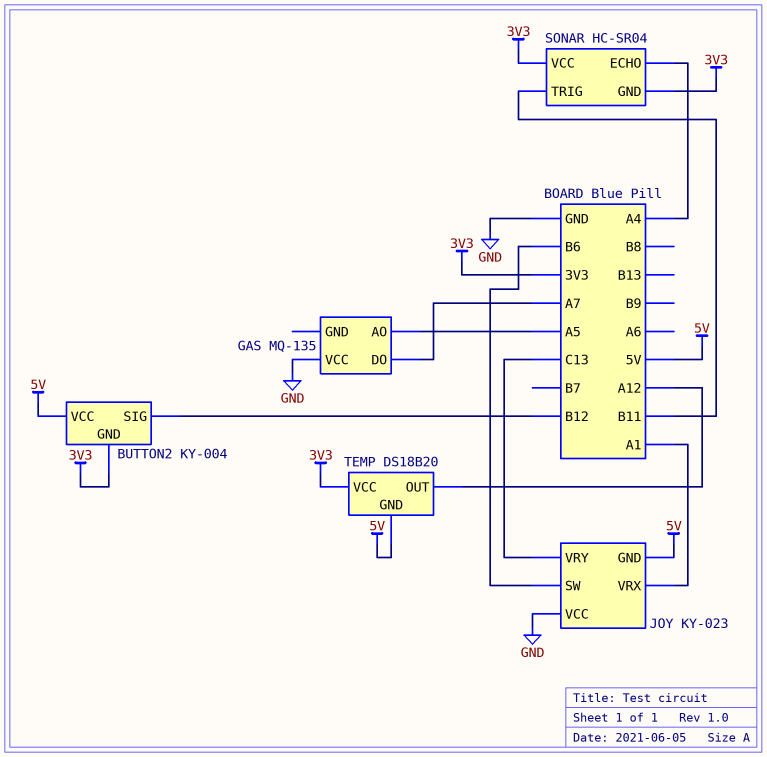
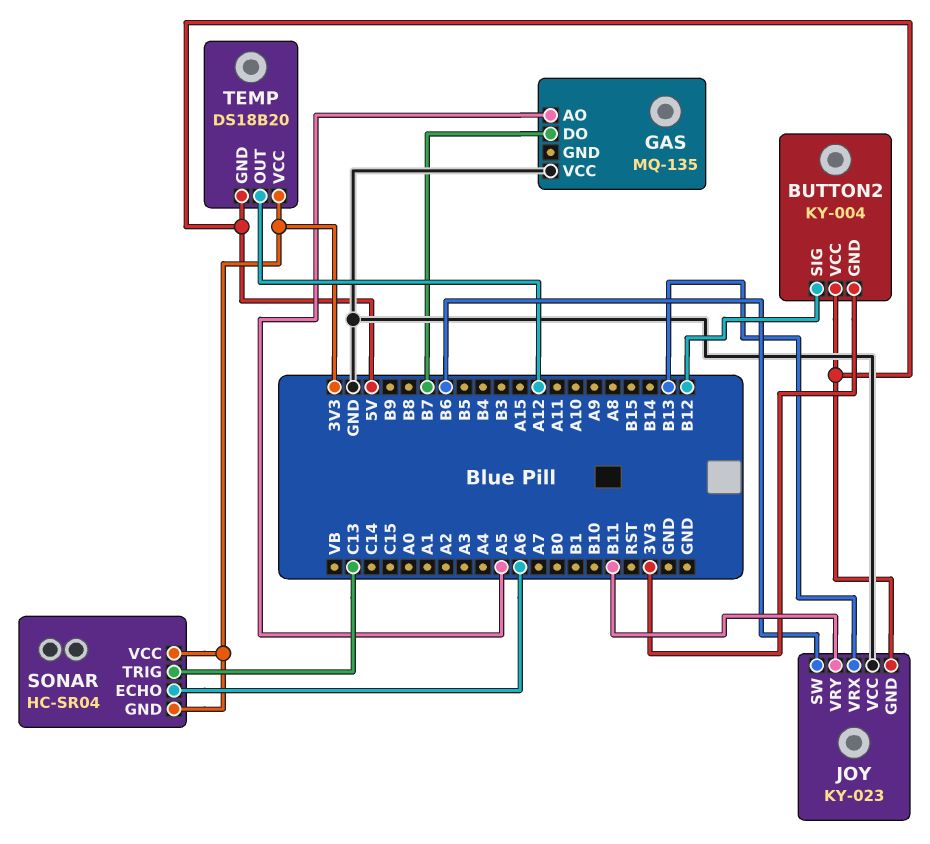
GAS pin DO: A7 -> B7
JOY pin VRX: A1 -> B13
JOY pin VRY: C13 -> B11
SONAR pin ECHO: A4 -> A6
SONAR pin TRIG: B11 -> C13

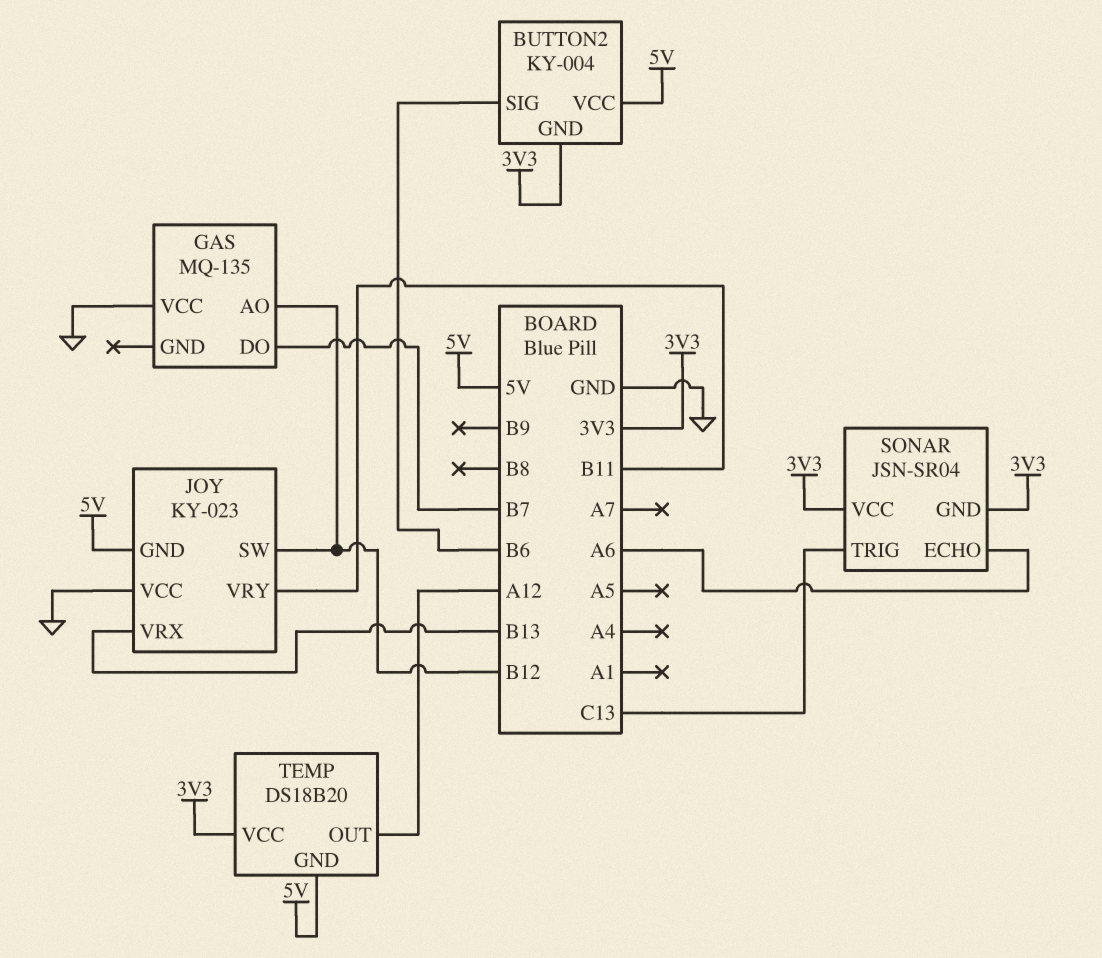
BUTTON2 pin SIG: B12 -> B6
GAS pin AO: A5 -> B12
JOY pin SW: B6 -> B12
SONAR: HC-SR04 -> JSN-SR04

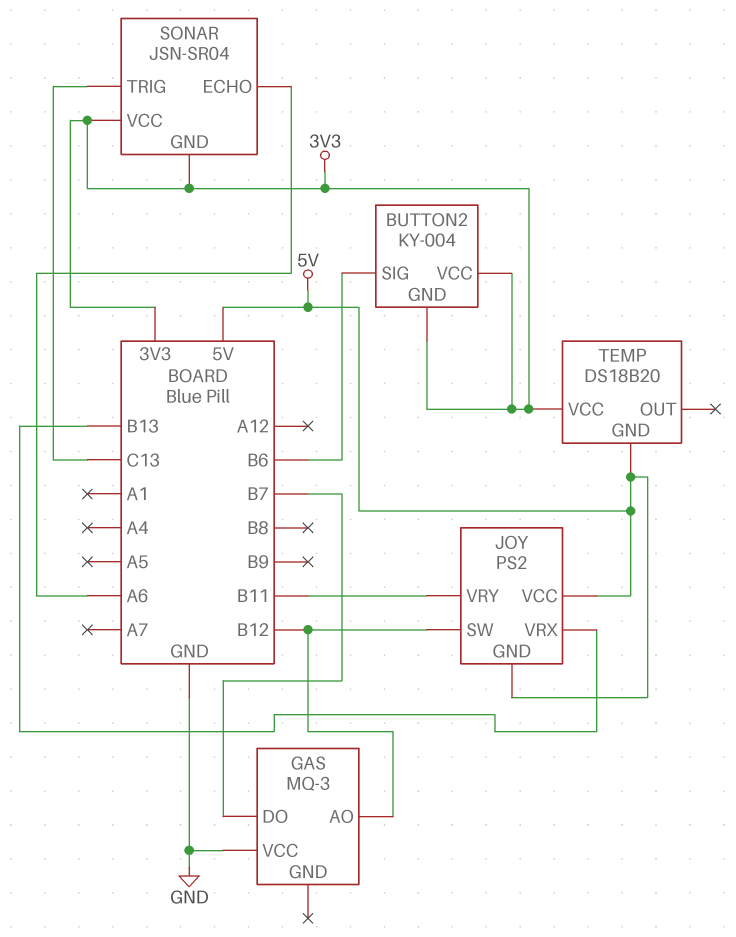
BUTTON2 pin VCC: 5V -> 3V3
GAS: MQ-135 -> MQ-3
JOY: KY-023 -> PS2
JOY pin VCC: GND -> 5V
TEMP pin OUT: A12 -> none

